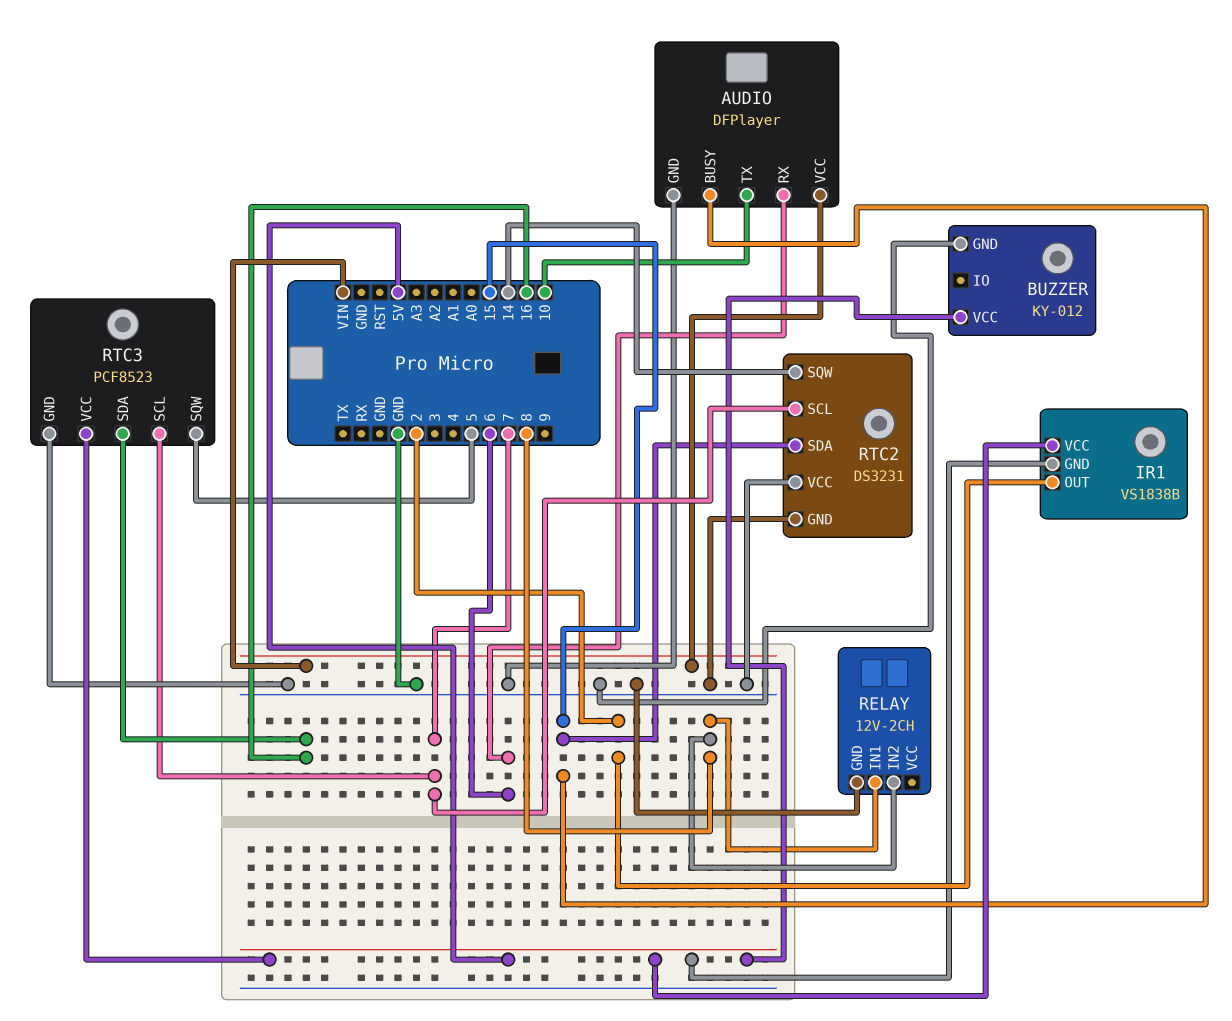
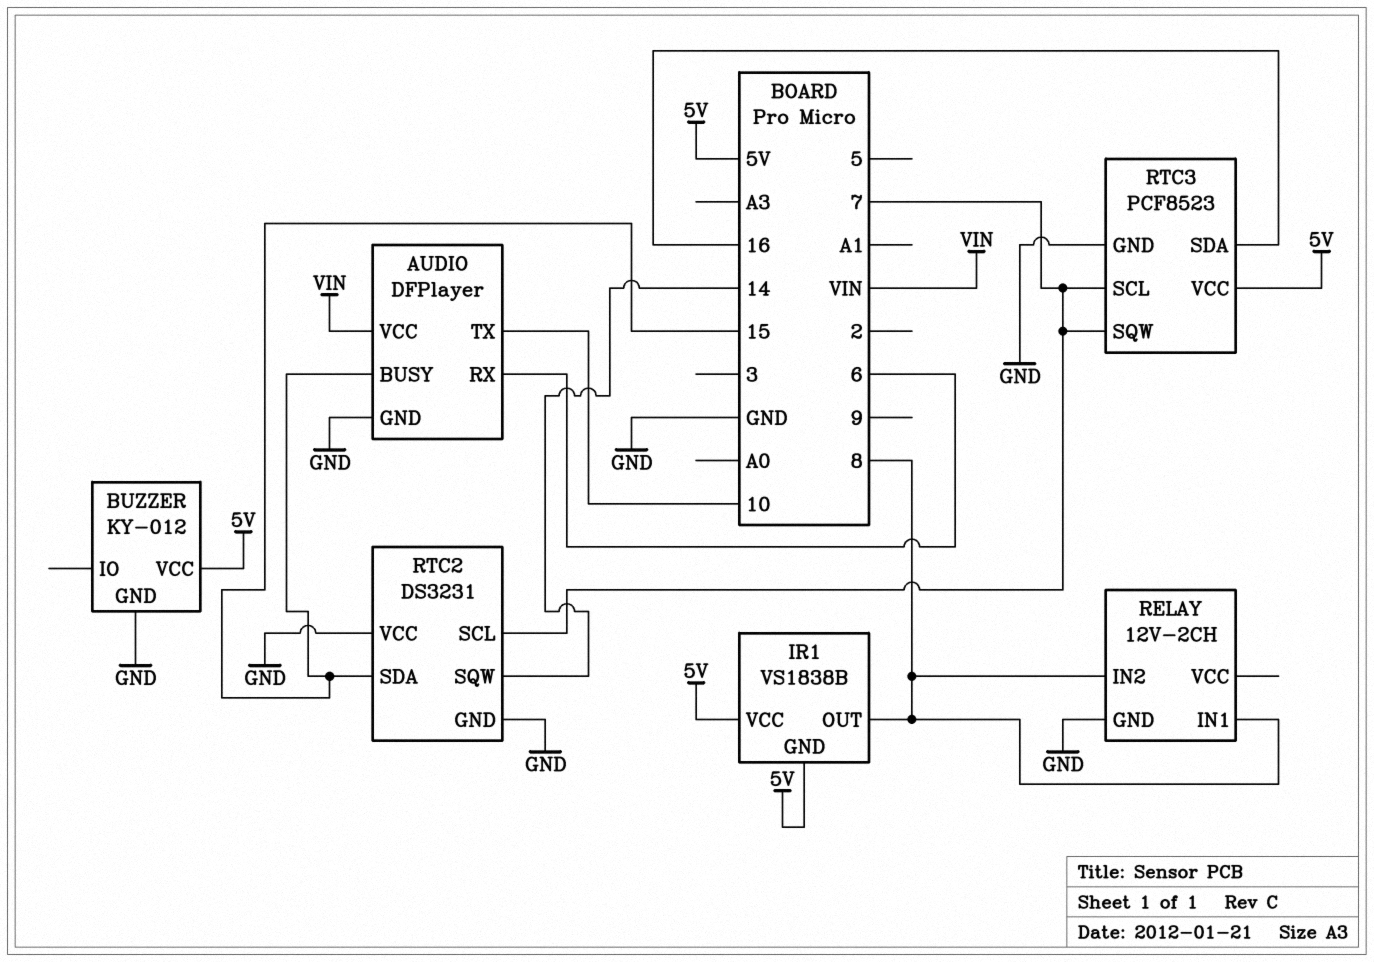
IR1 pin OUT: 2 -> 8
RTC3 pin SQW: 5 -> 7

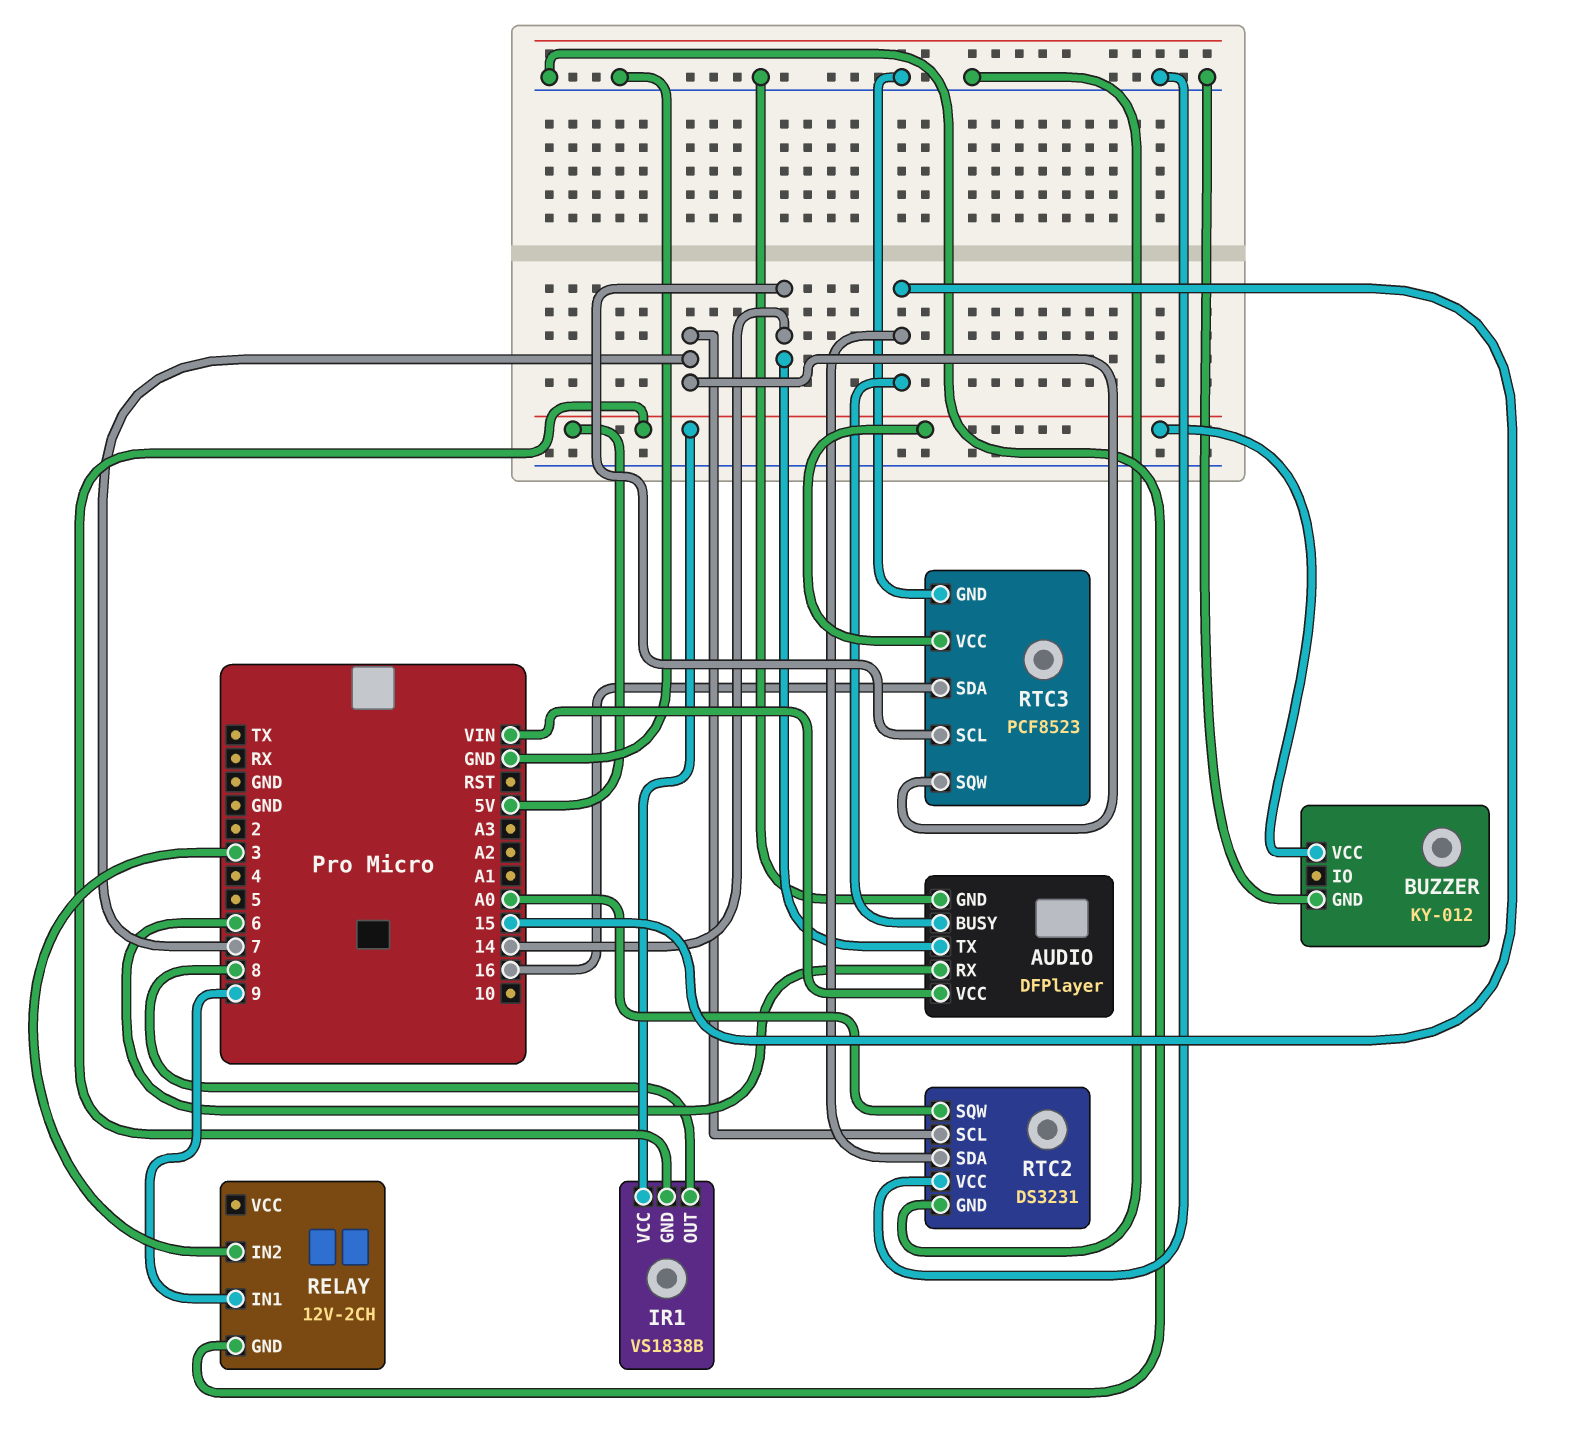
AUDIO pin TX: 10 -> 14
RELAY pin IN1: 8 -> 9
RELAY pin IN2: 8 -> 3
RTC2 pin SQW: 14 -> A0
RTC3 pin SCL: 7 -> 14

